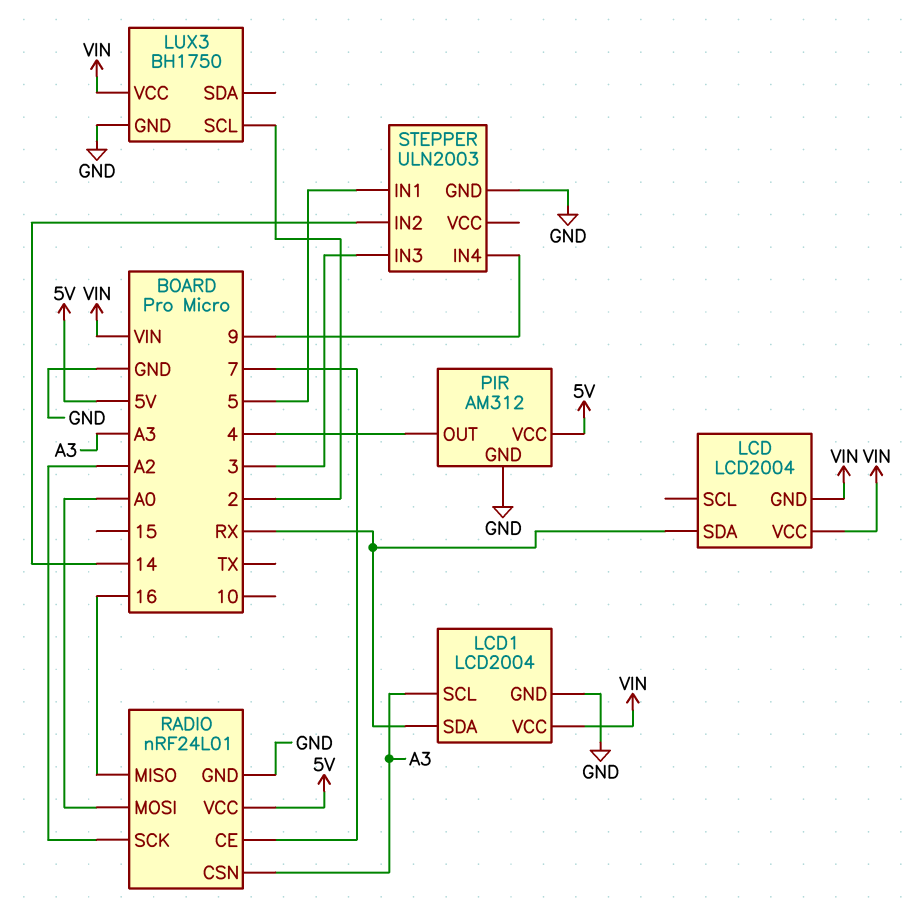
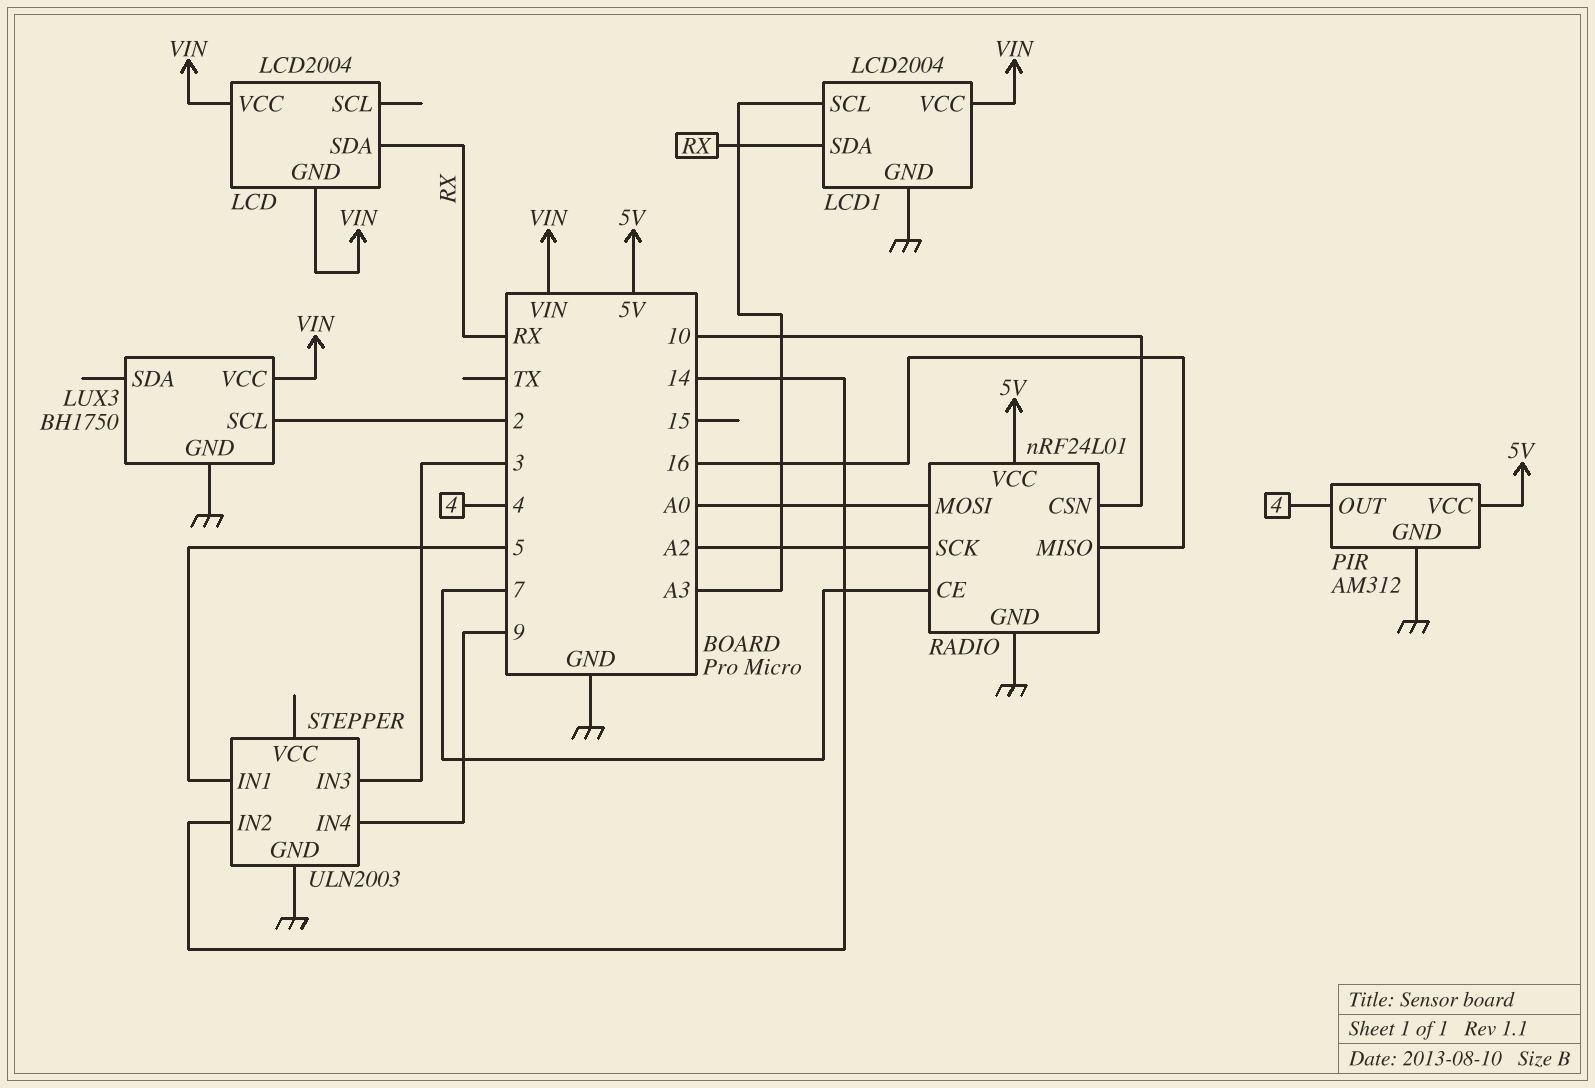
RADIO pin CSN: A3 -> 10

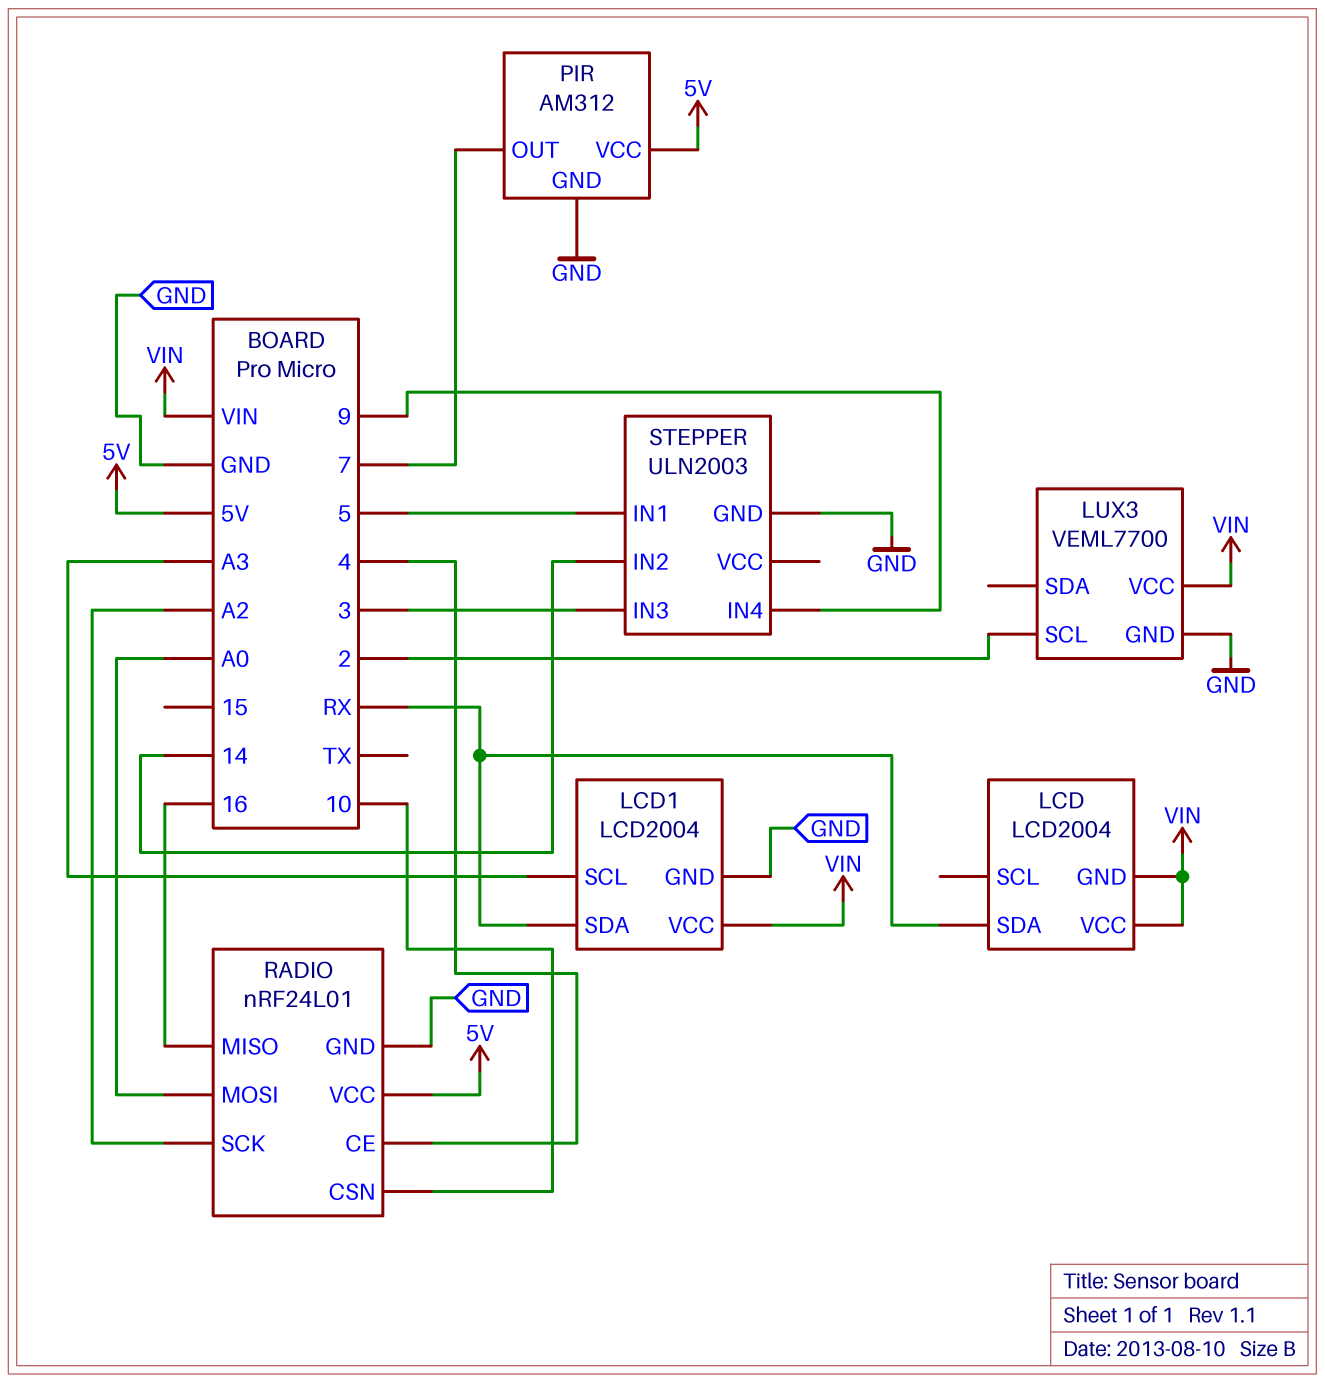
LUX3: BH1750 -> VEML7700
PIR pin OUT: 4 -> 7
RADIO pin CE: 7 -> 4

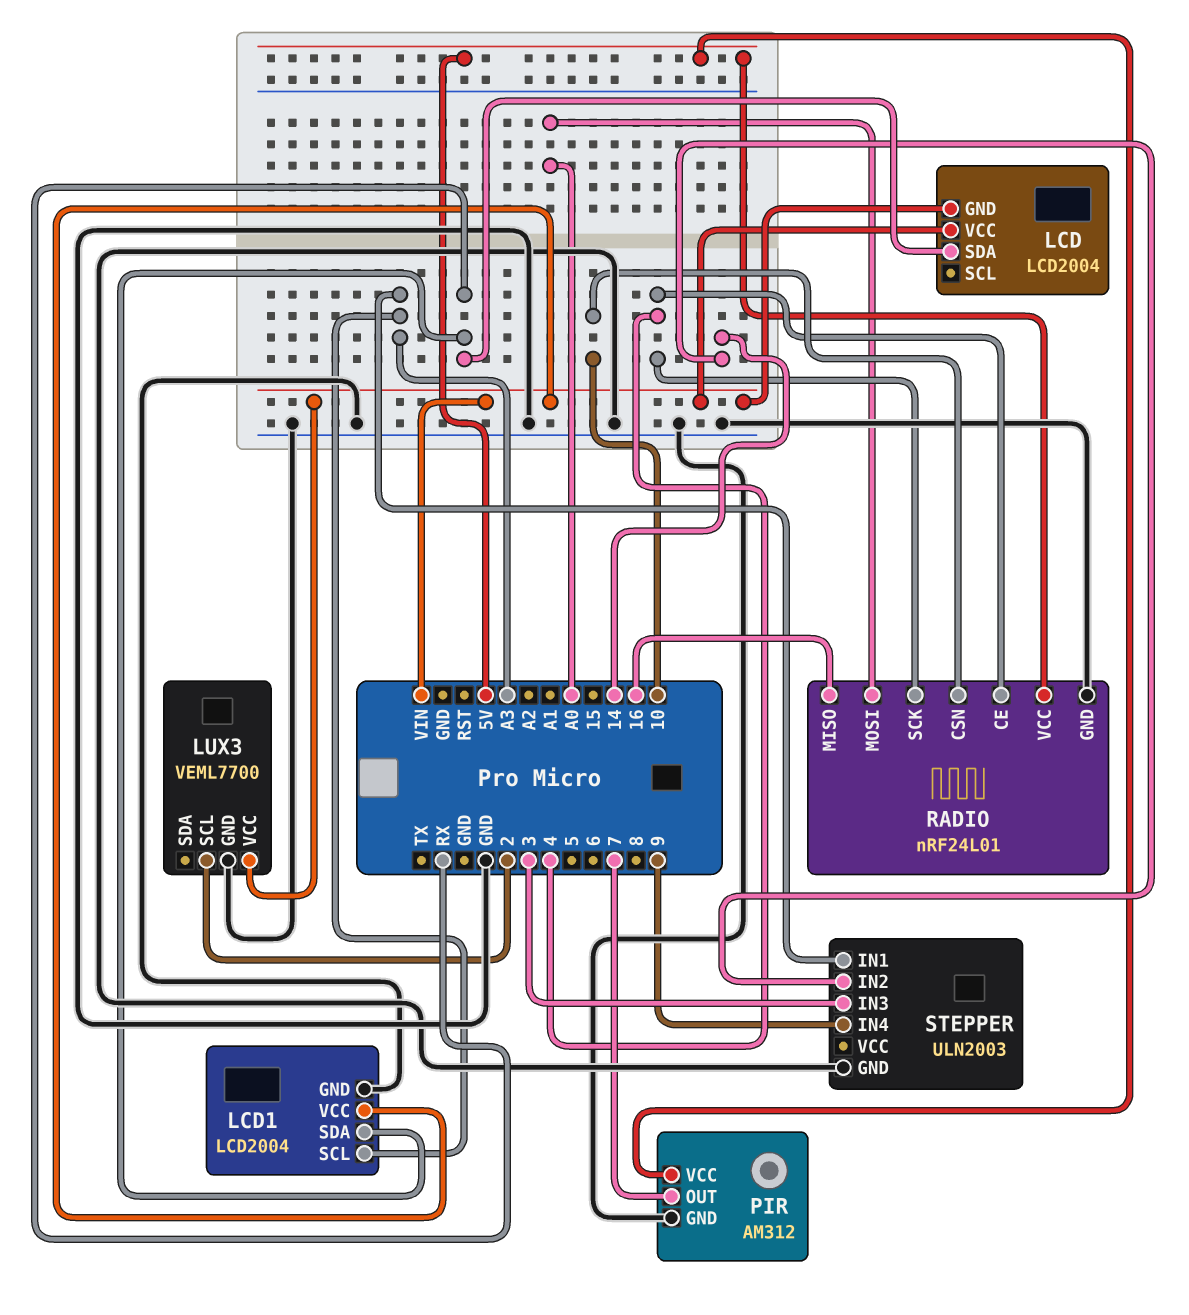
RADIO pin SCK: A2 -> 4
STEPPER pin IN1: 5 -> A3

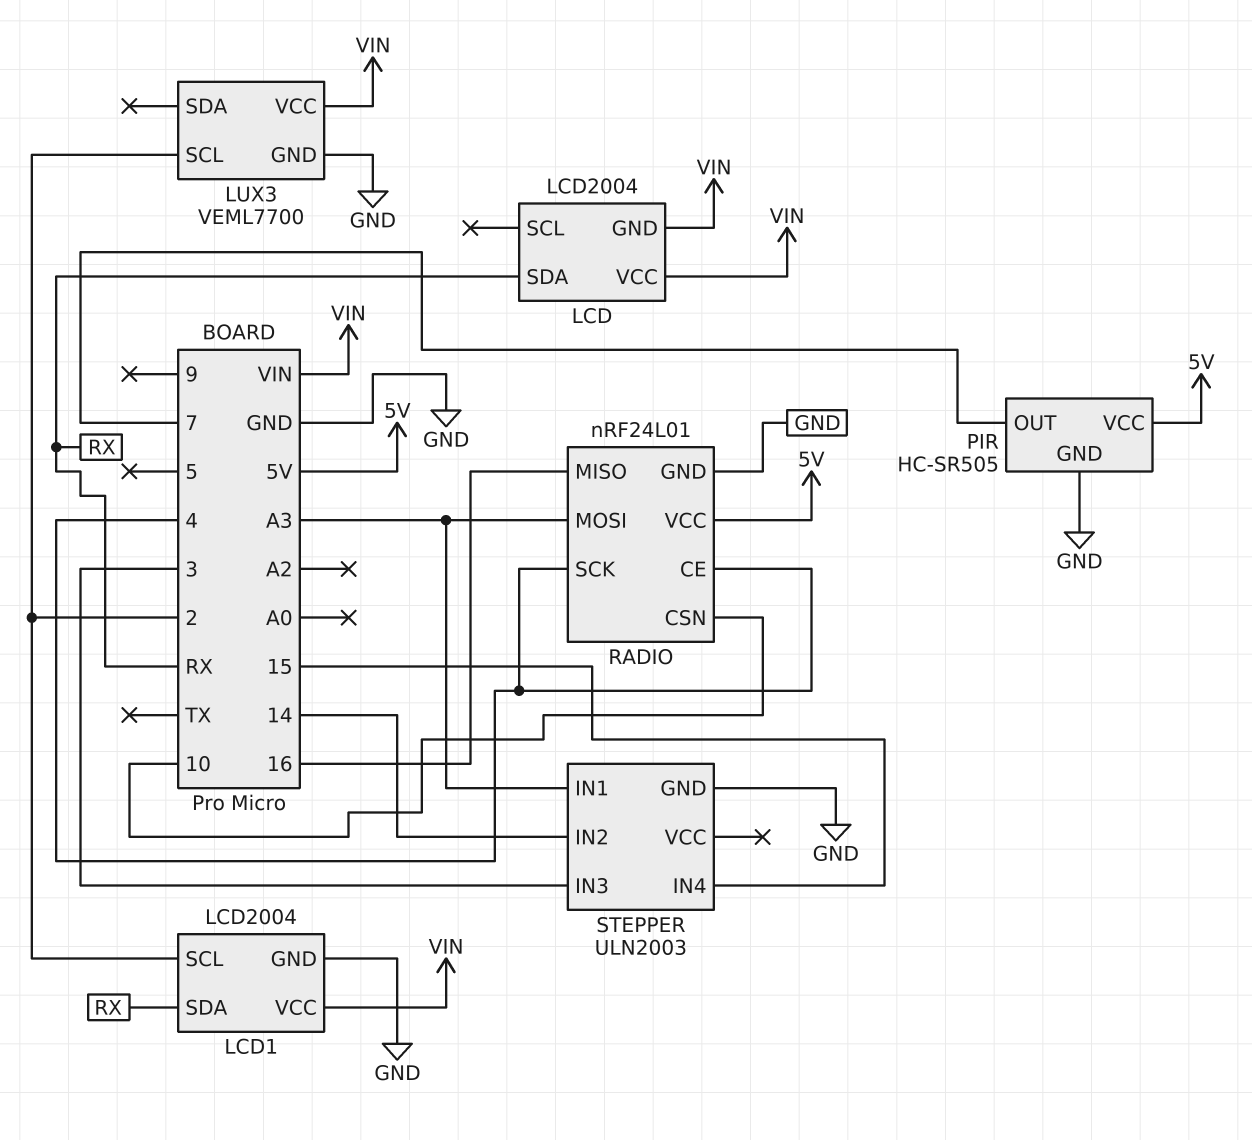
LCD1 pin SCL: A3 -> 2
PIR: AM312 -> HC-SR505
RADIO pin MOSI: A0 -> A3
STEPPER pin IN4: 9 -> 15

